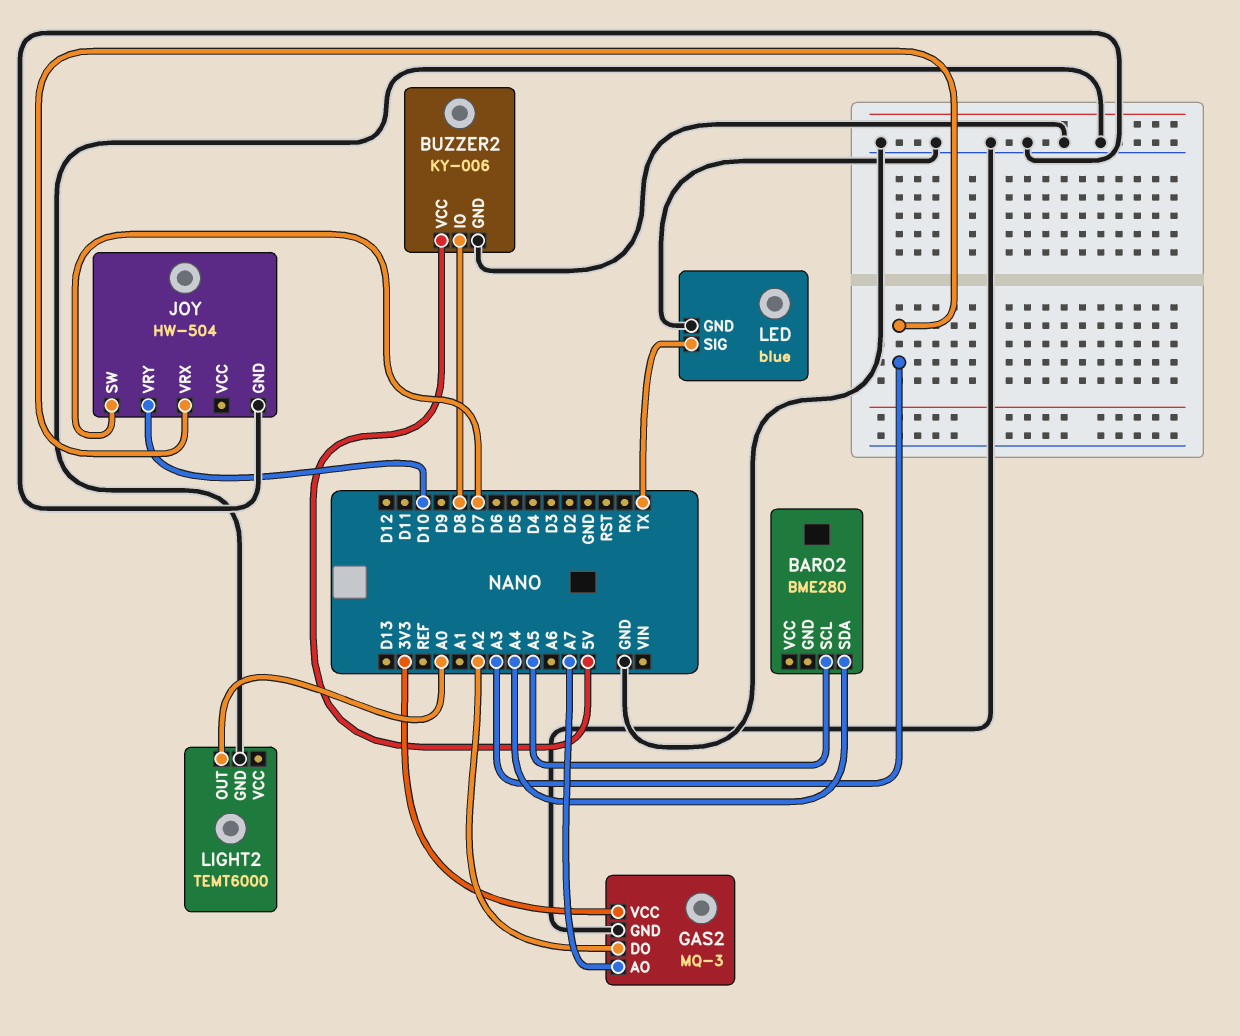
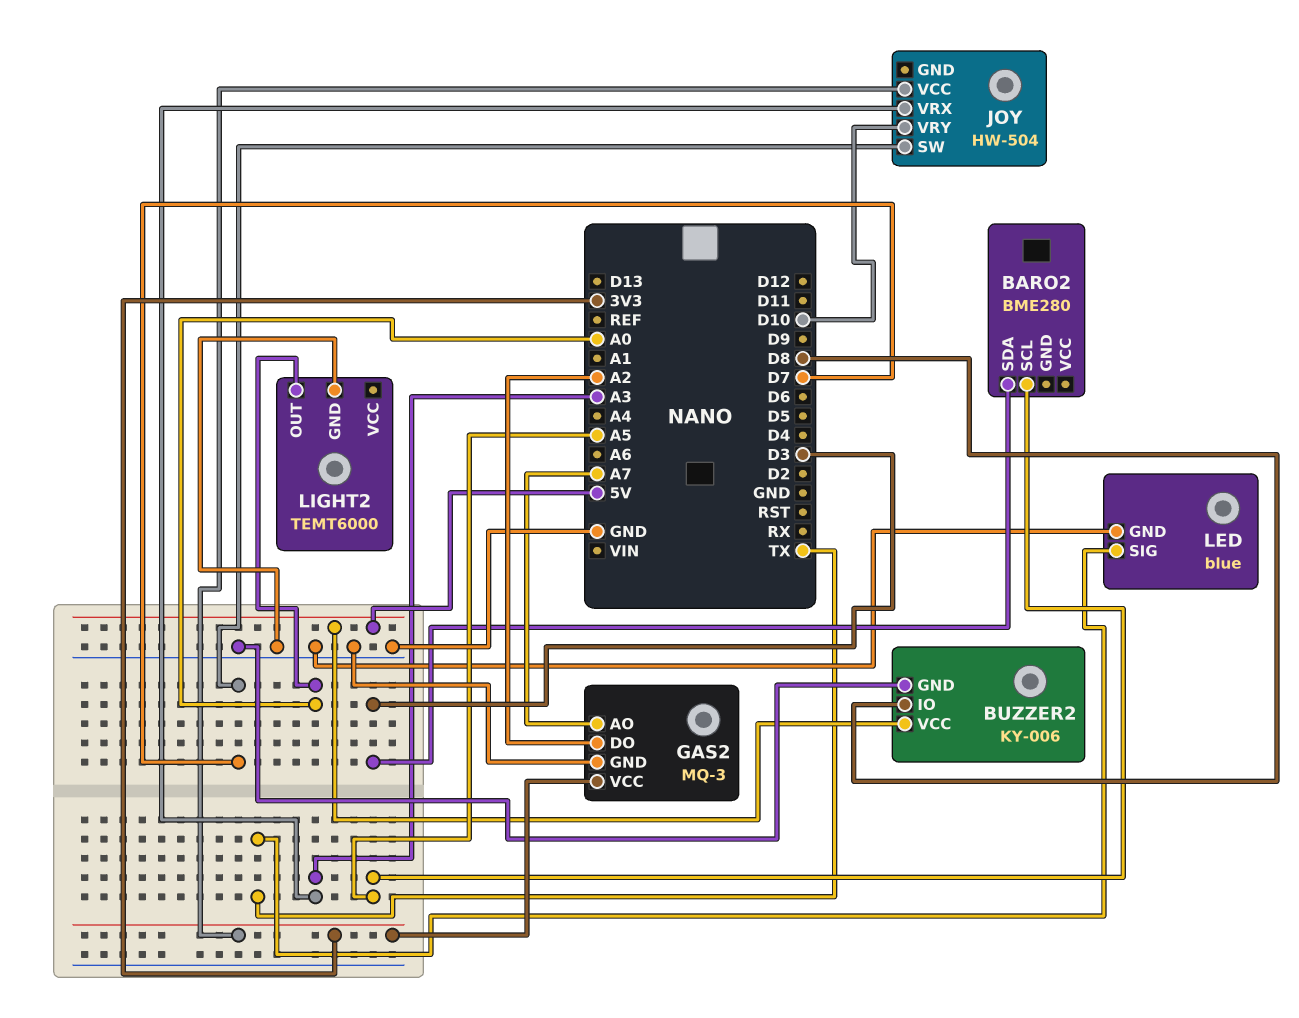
BARO2 pin SDA: A4 -> D3
JOY pin GND: GND -> none
JOY pin VCC: none -> 3V3

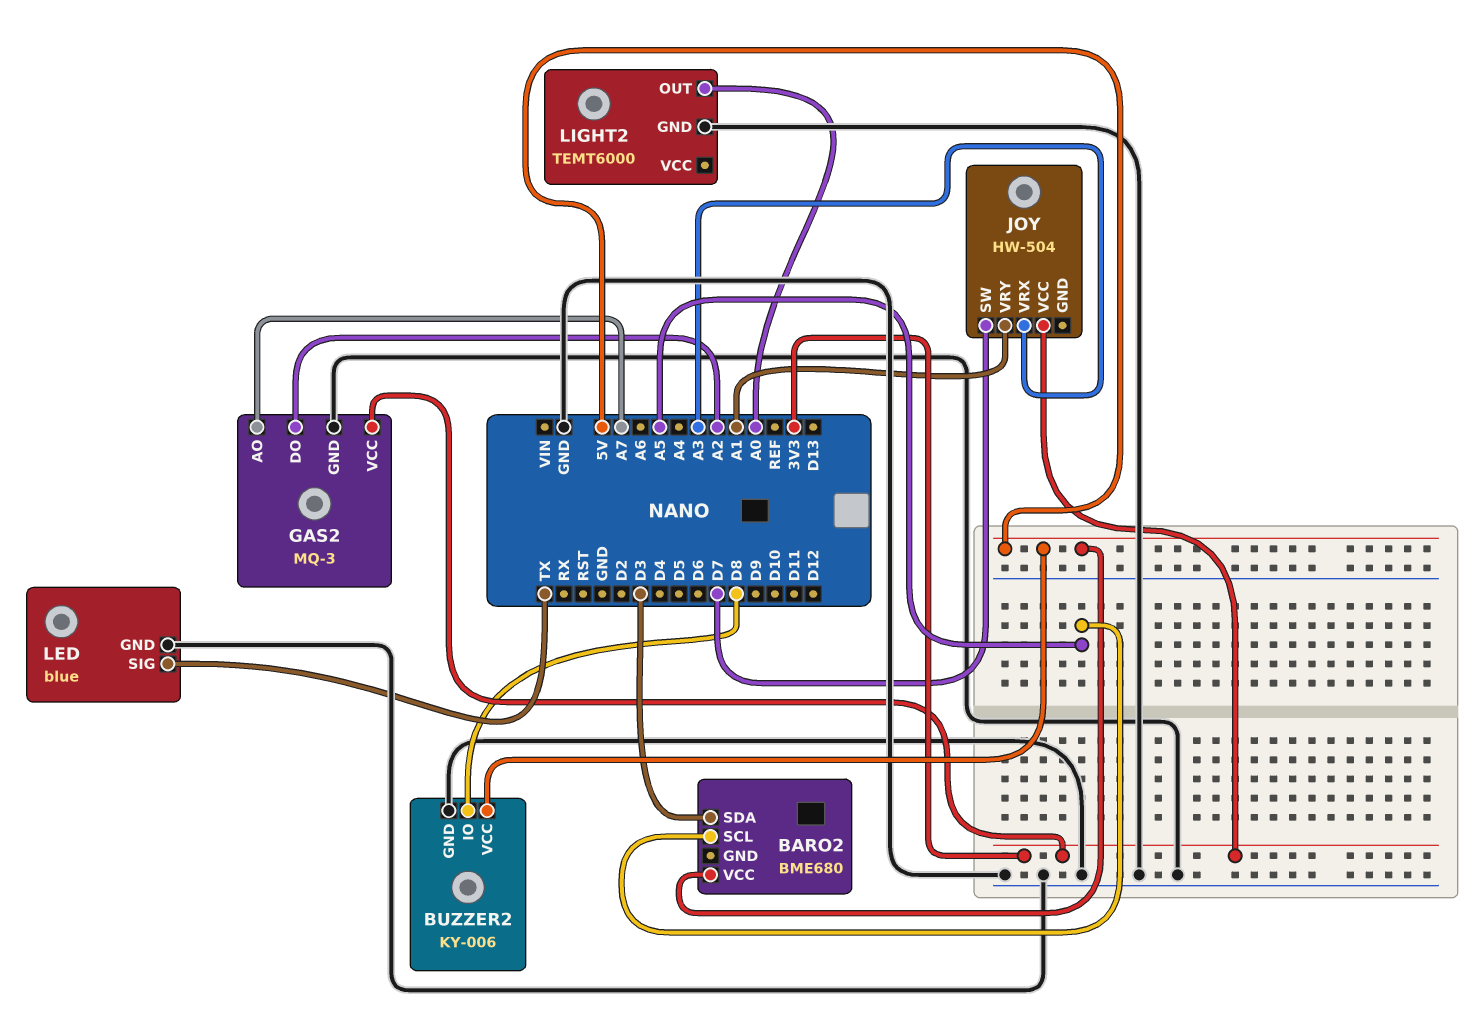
BARO2: BME280 -> BME680
BARO2 pin VCC: none -> 5V
JOY pin VRY: D10 -> A1

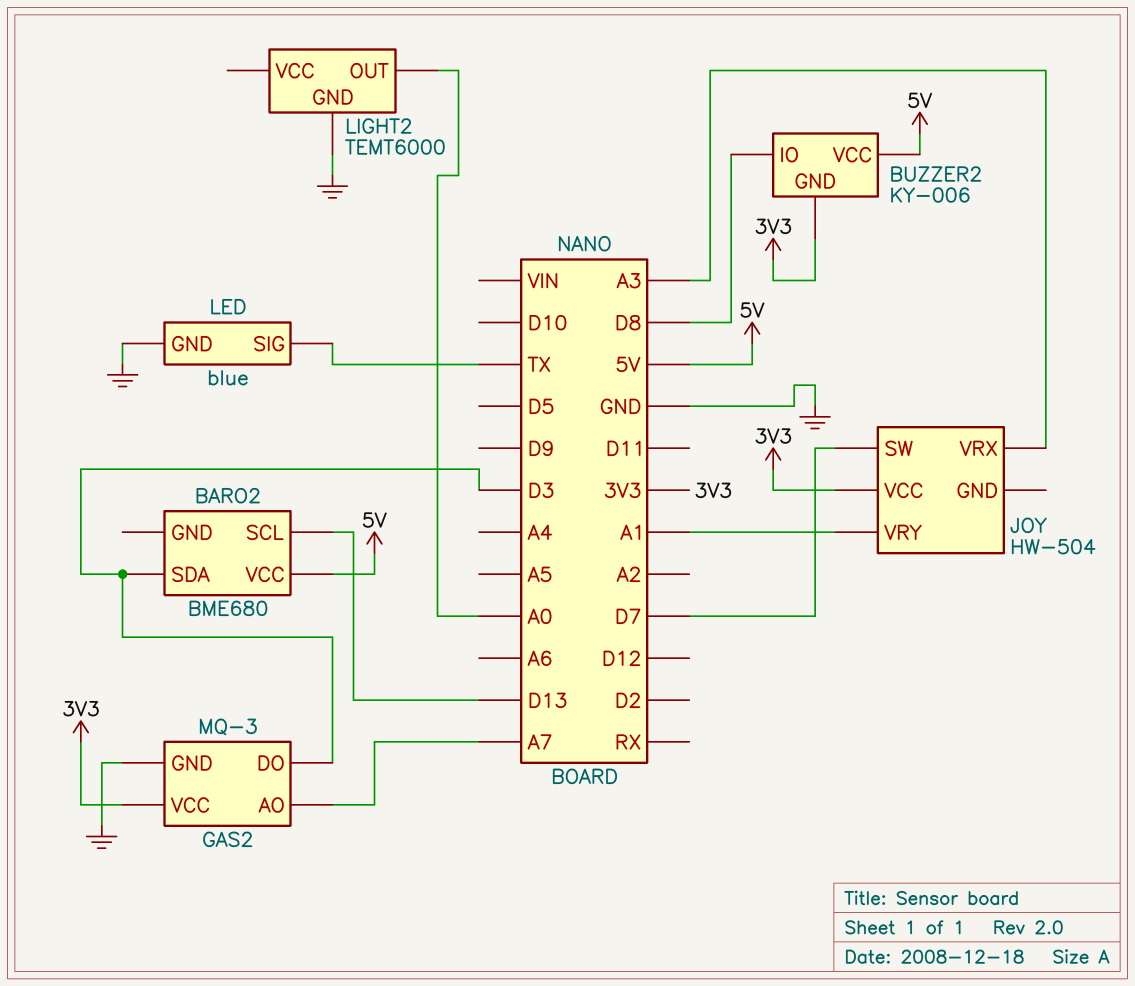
BARO2 pin SCL: A5 -> D13
BUZZER2 pin GND: GND -> 3V3
GAS2 pin DO: A2 -> D3

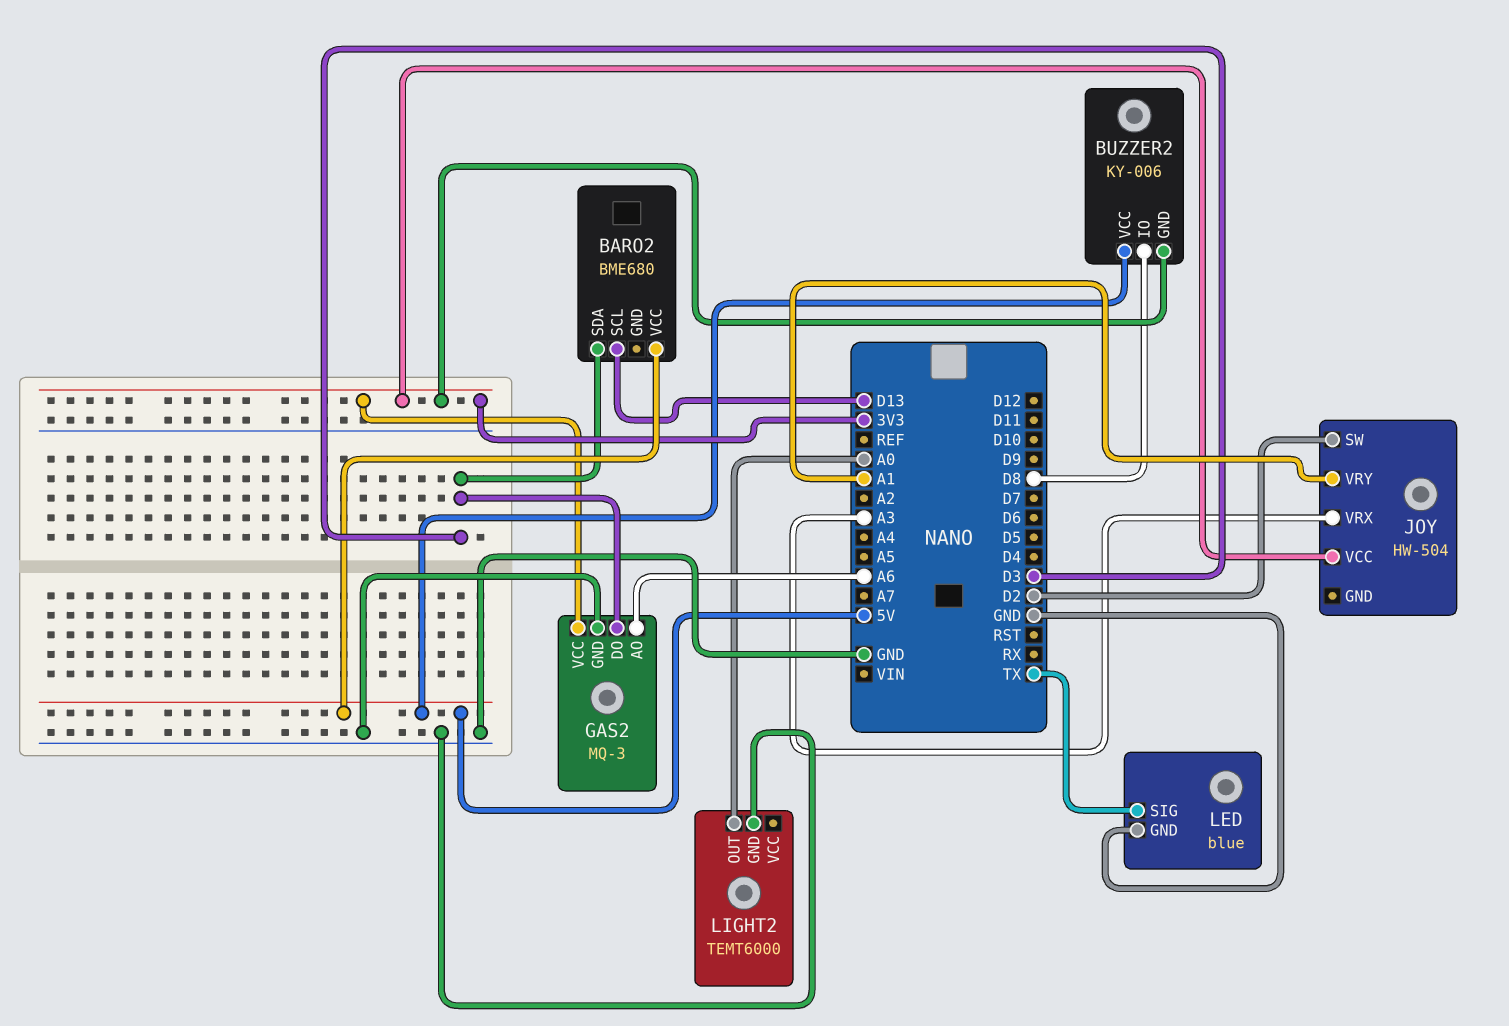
GAS2 pin AO: A7 -> A6
JOY pin SW: D7 -> D2

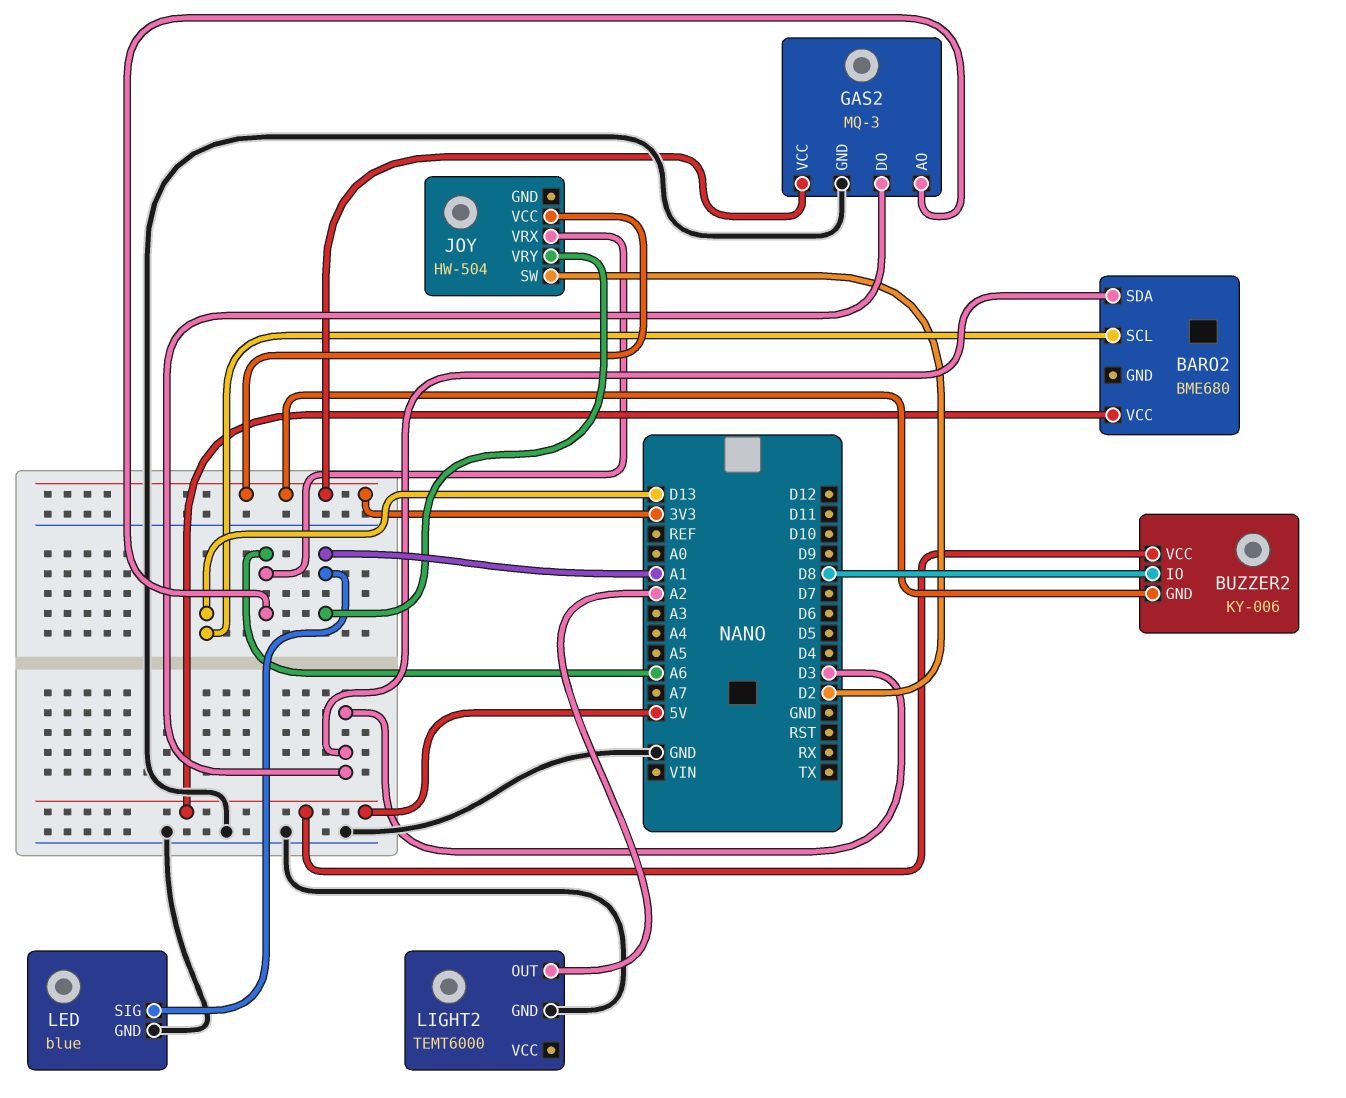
JOY pin VRX: A3 -> A6
LED pin SIG: TX -> A1
LIGHT2 pin OUT: A0 -> A2

